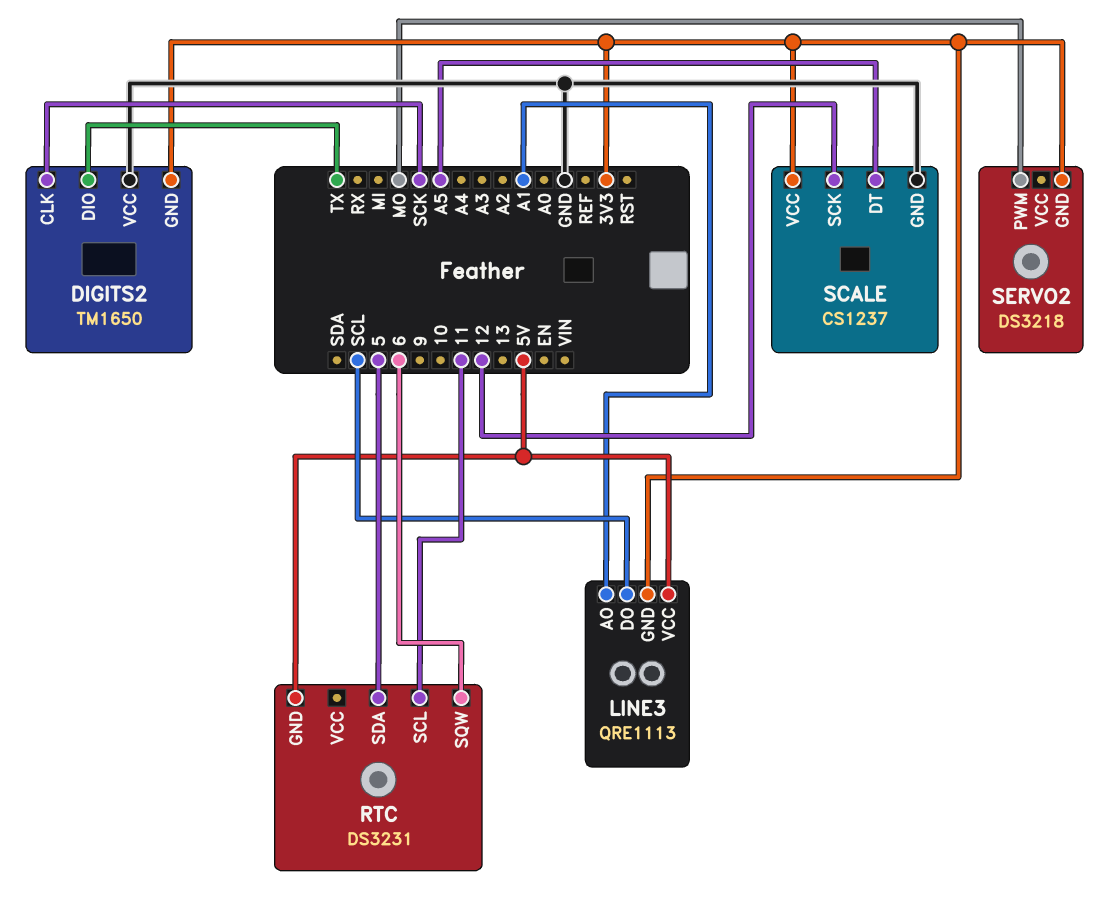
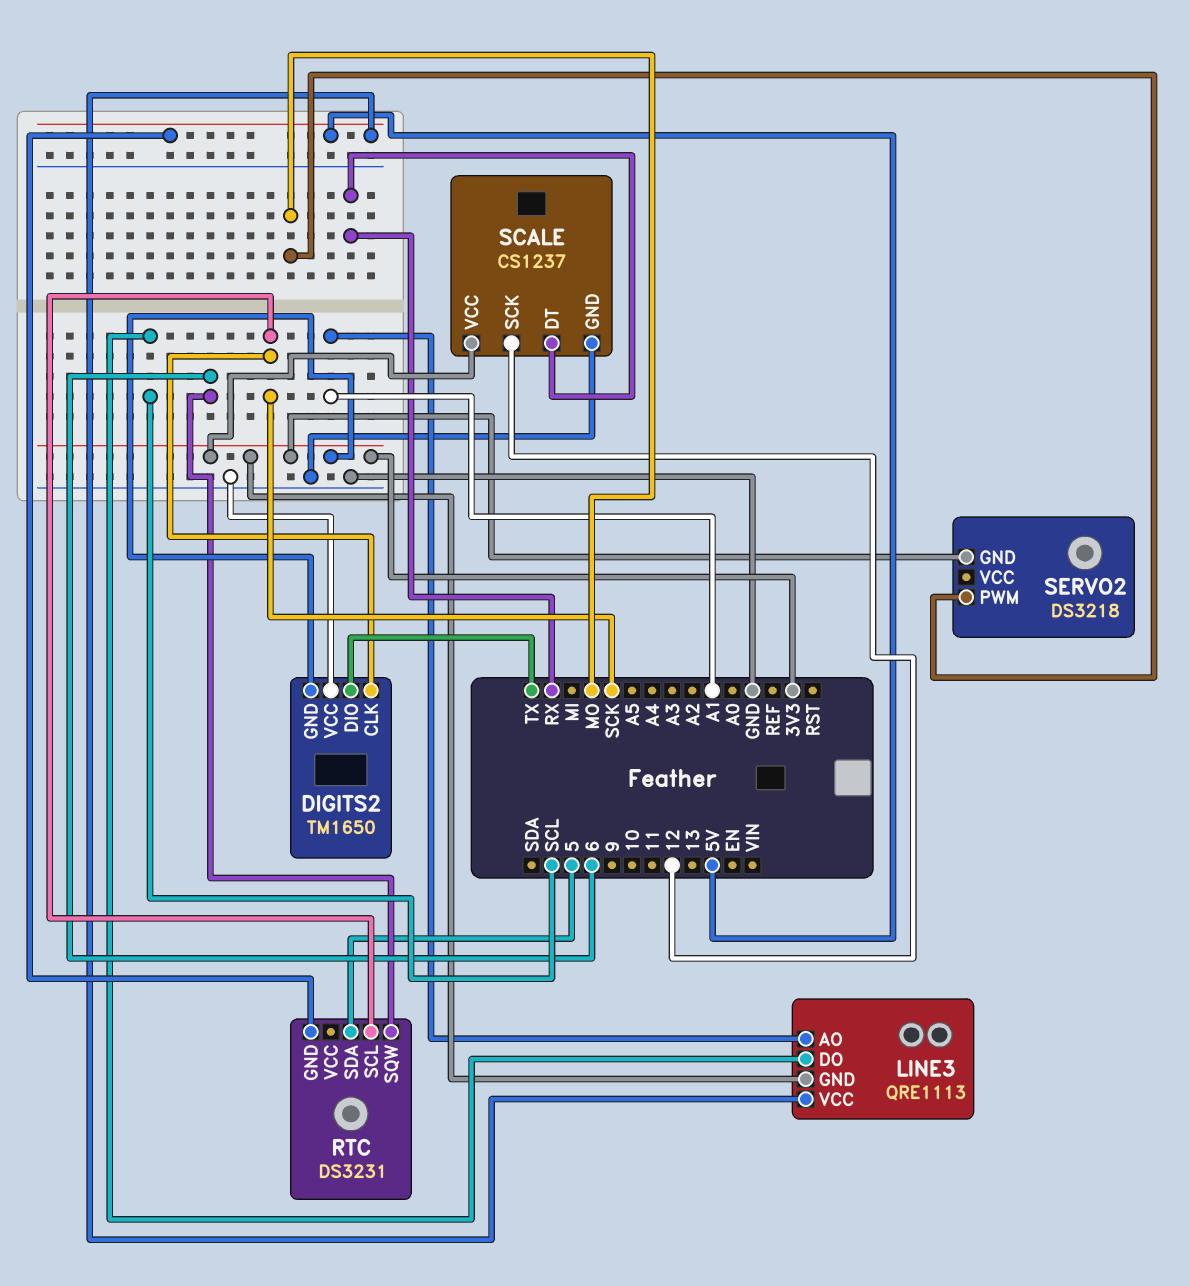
RTC pin SCL: 11 -> SCK
SCALE pin DT: A5 -> RX

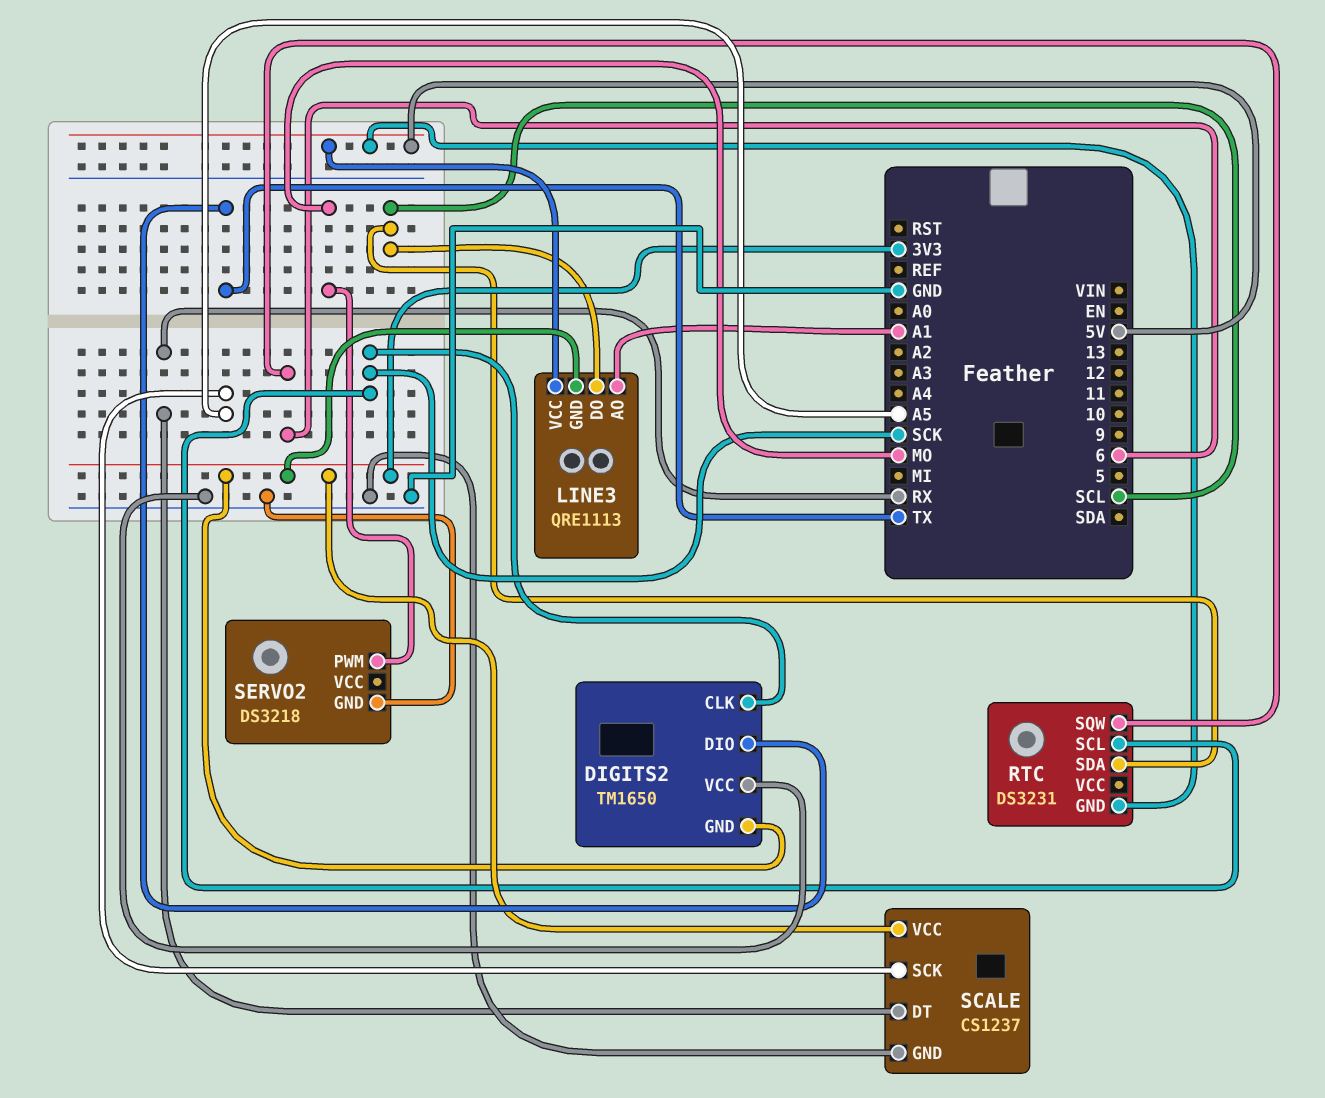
RTC pin SDA: 5 -> SCL
SCALE pin SCK: 12 -> A5
SERVO2 pin GND: 3V3 -> GND

